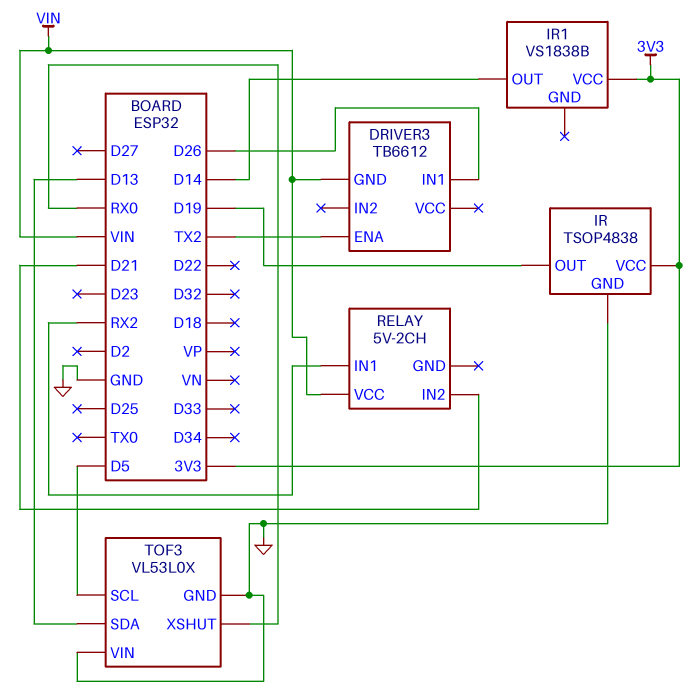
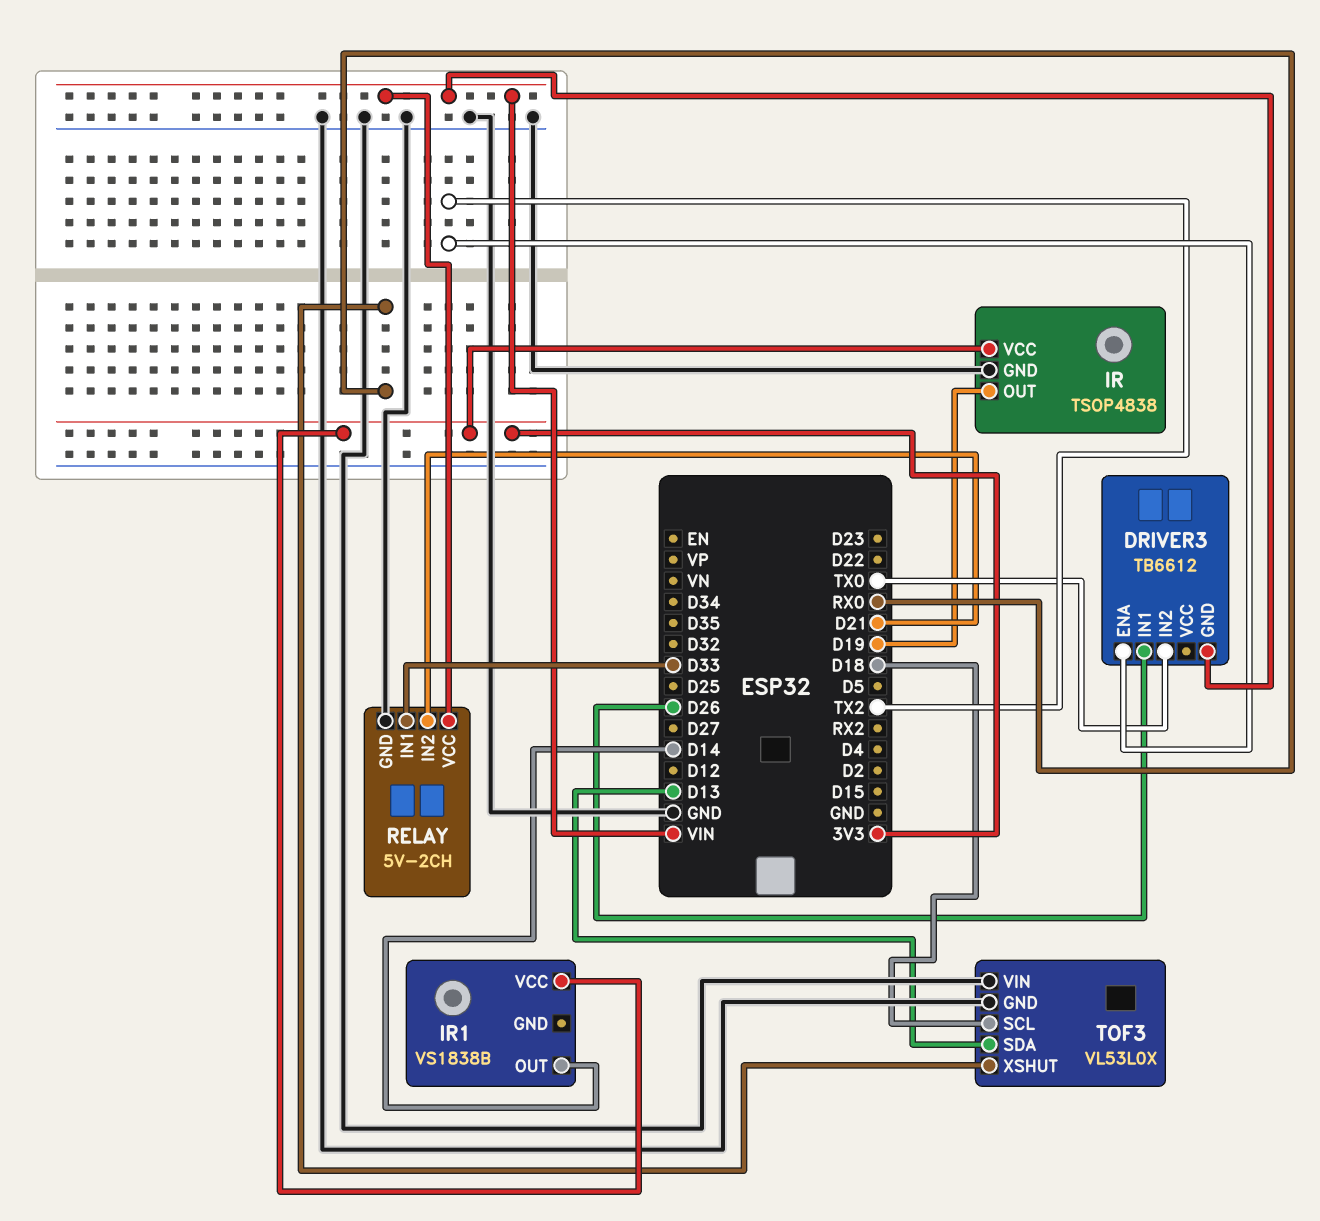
DRIVER3 pin IN2: none -> TX0
RELAY pin GND: none -> GND
RELAY pin IN1: RX2 -> D33
TOF3 pin SCL: D5 -> D18

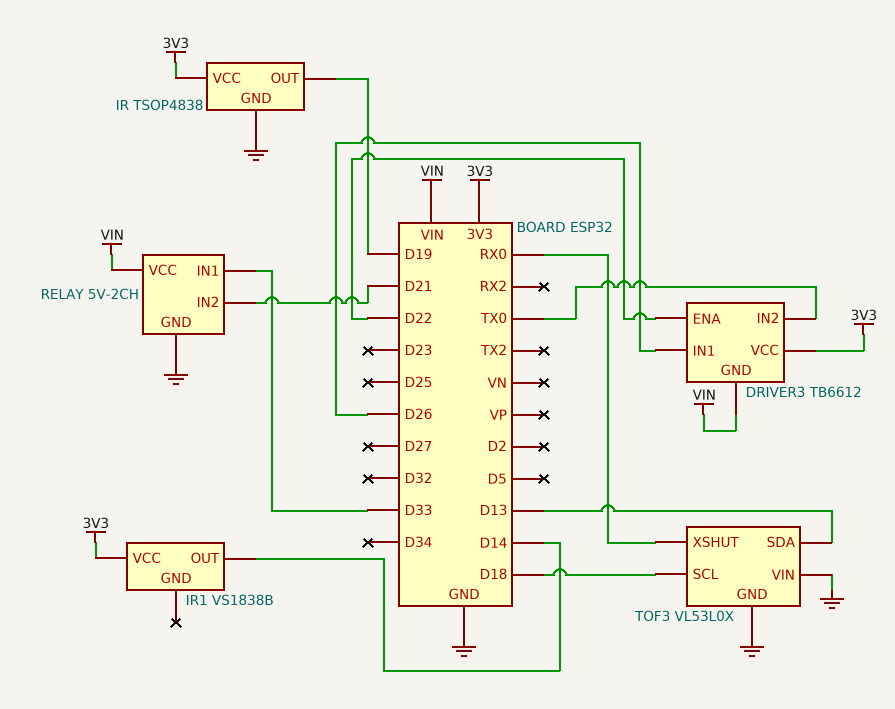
DRIVER3 pin ENA: TX2 -> D22
DRIVER3 pin VCC: none -> 3V3

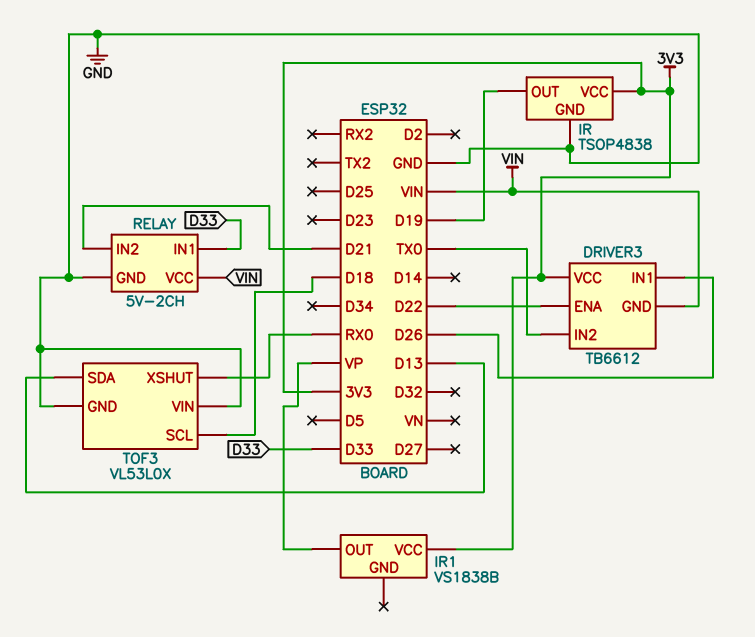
IR1 pin OUT: D14 -> VP

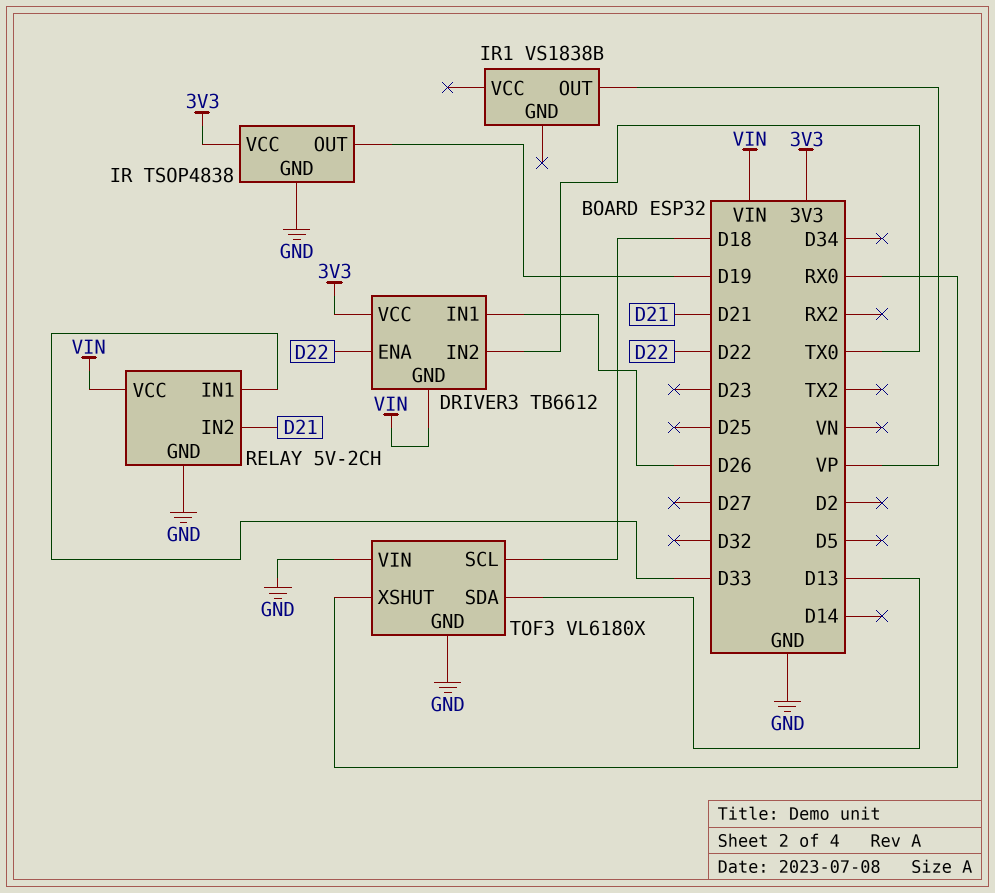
IR1 pin VCC: 3V3 -> none
TOF3: VL53L0X -> VL6180X

